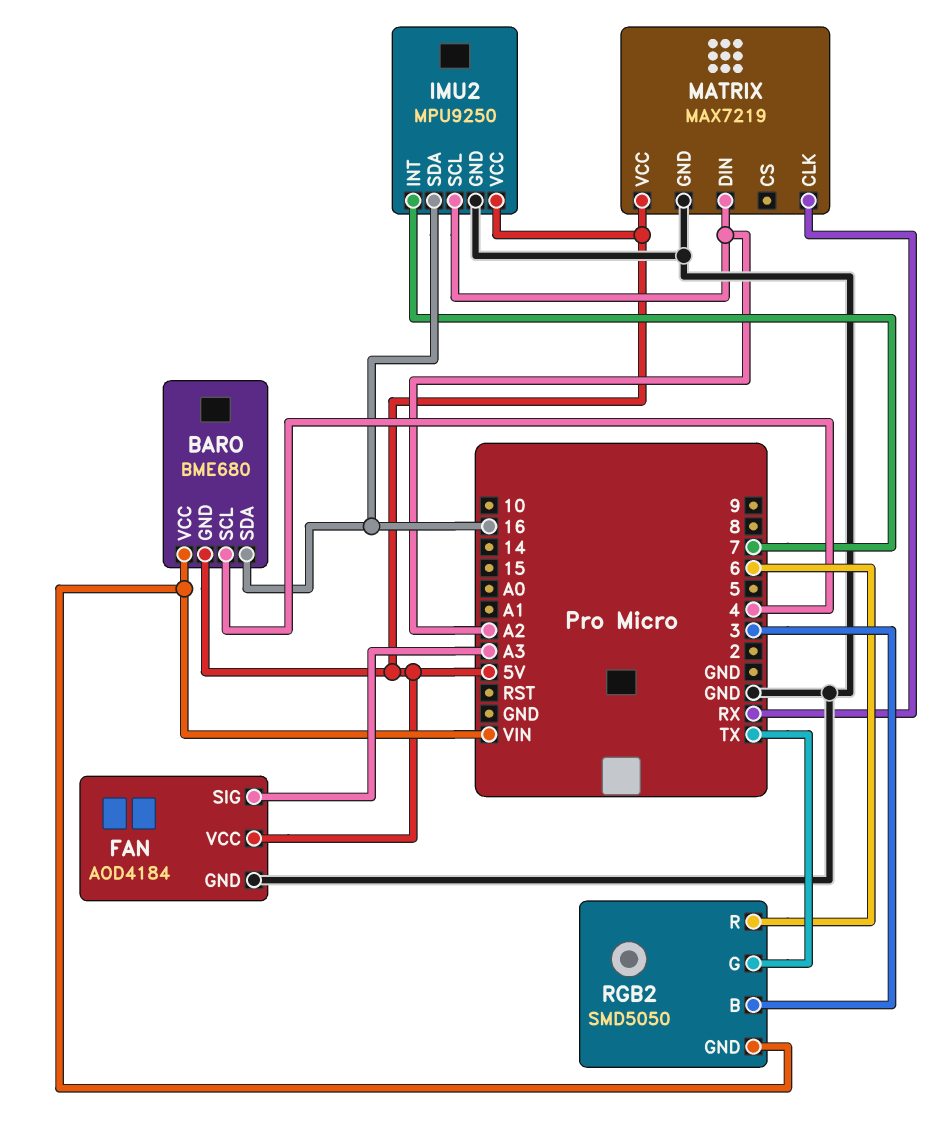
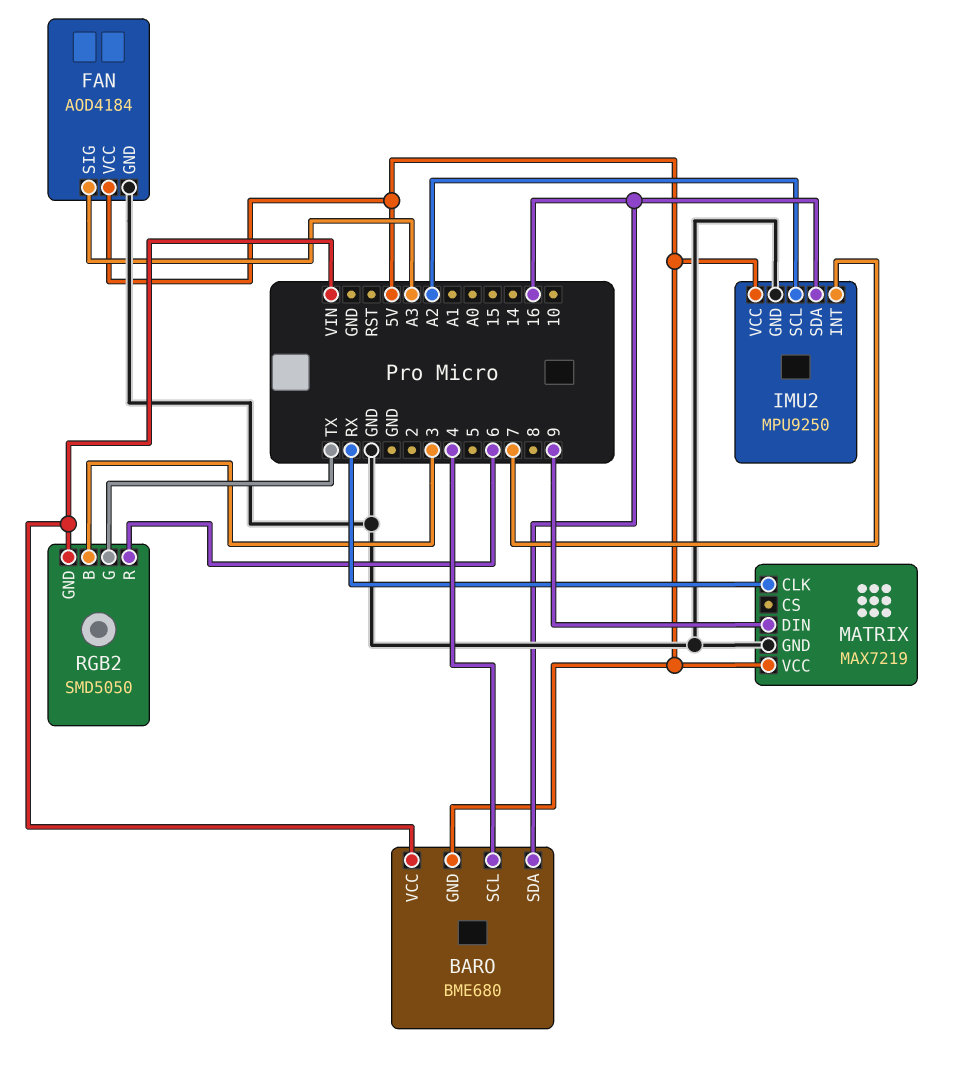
MATRIX pin DIN: A2 -> 9

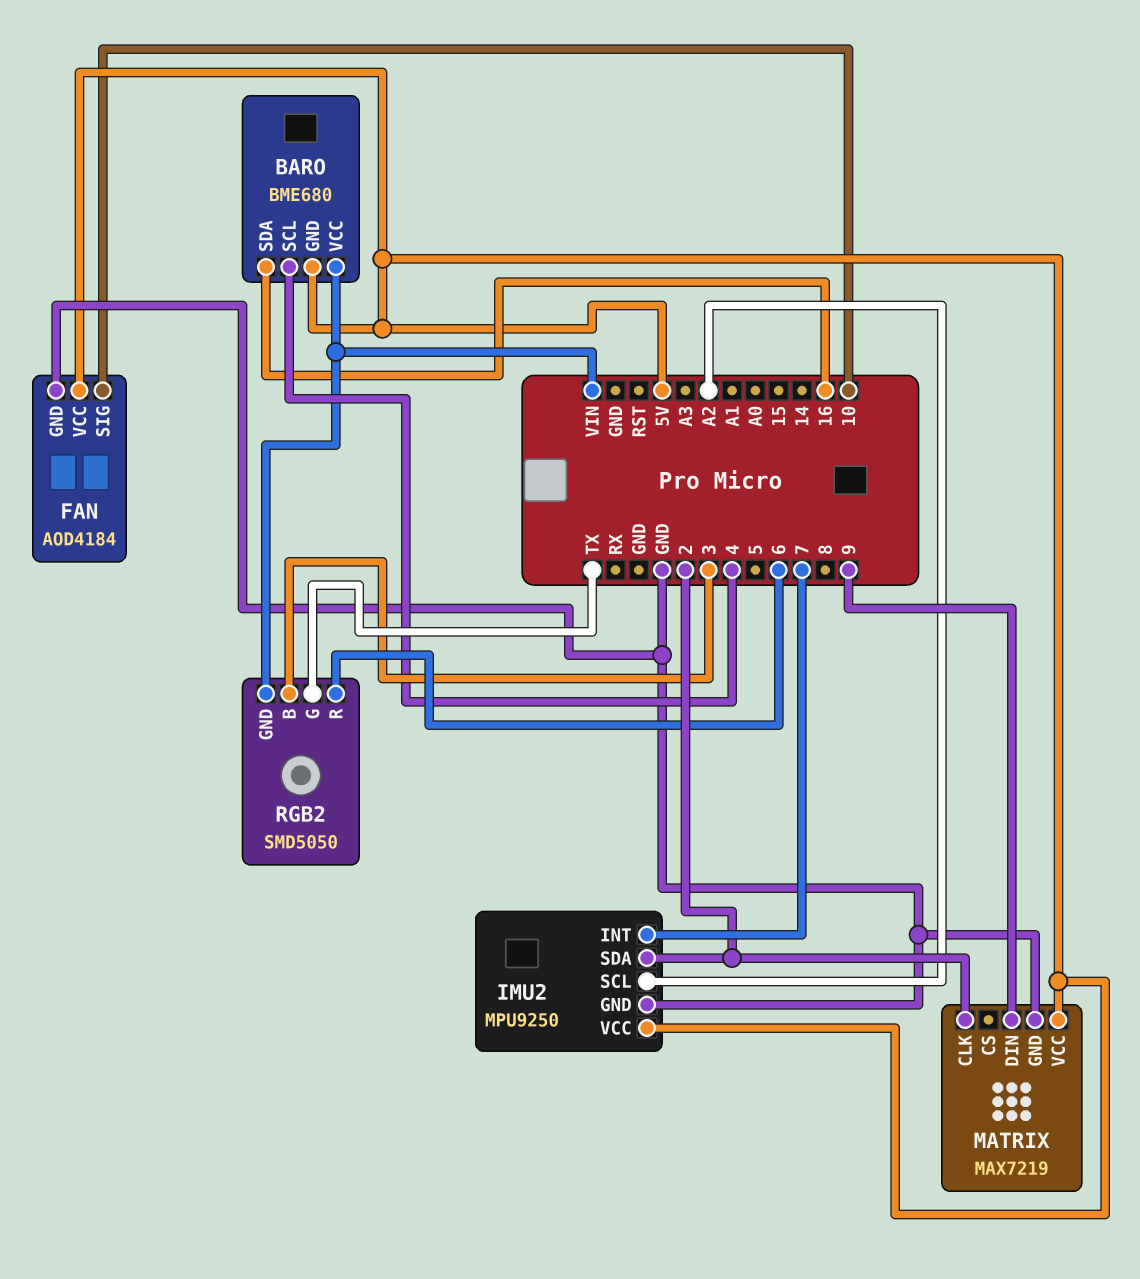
FAN pin SIG: A3 -> 10
IMU2 pin SDA: 16 -> 2
MATRIX pin CLK: RX -> 2

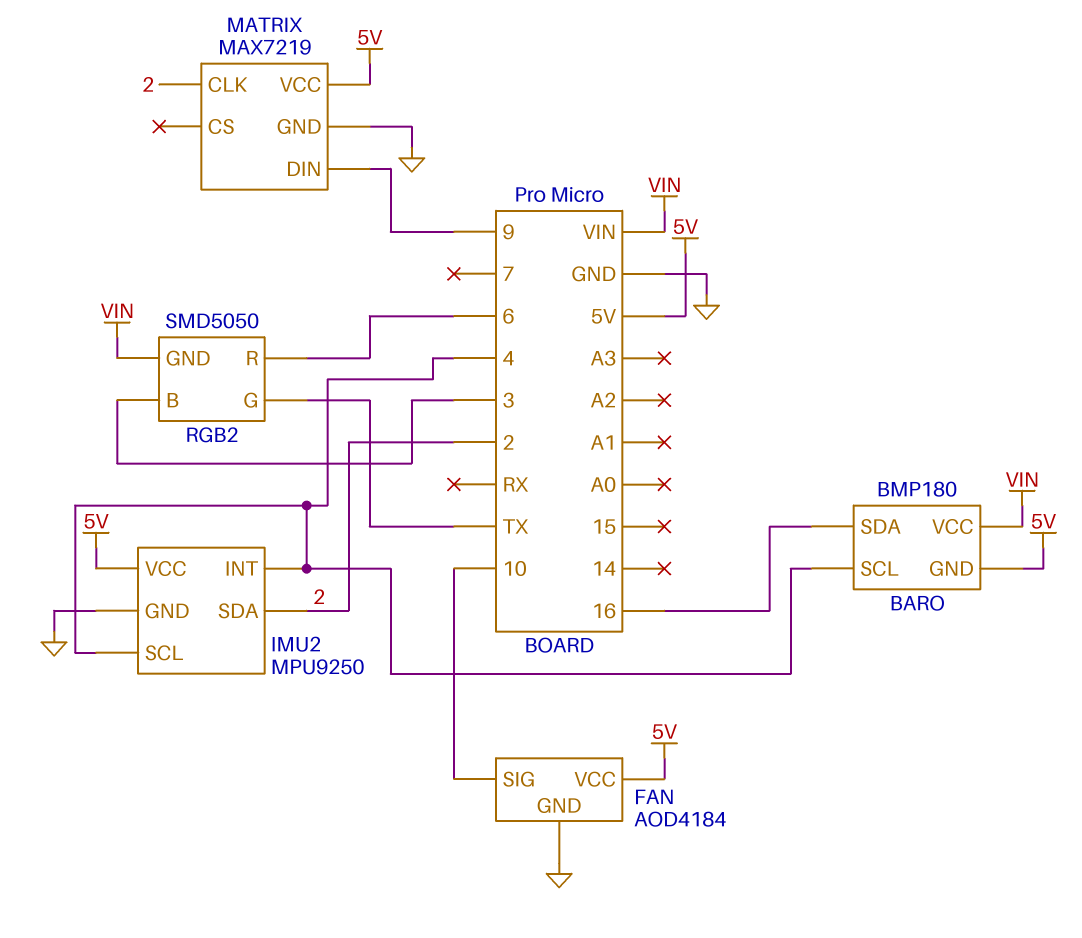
BARO: BME680 -> BMP180
IMU2 pin INT: 7 -> 4
IMU2 pin SCL: A2 -> 4

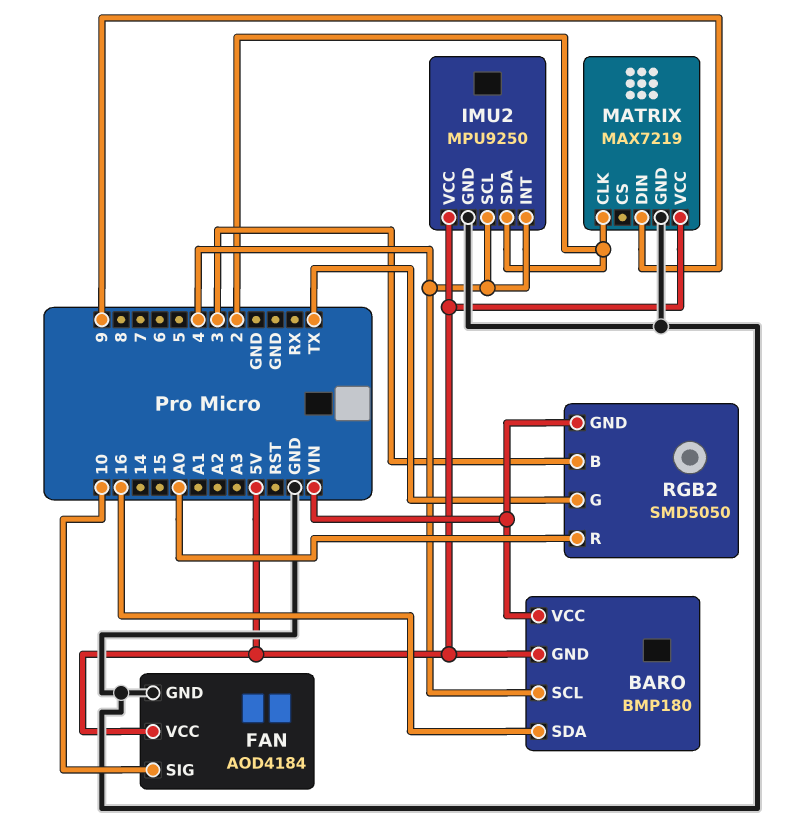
RGB2 pin R: 6 -> A0

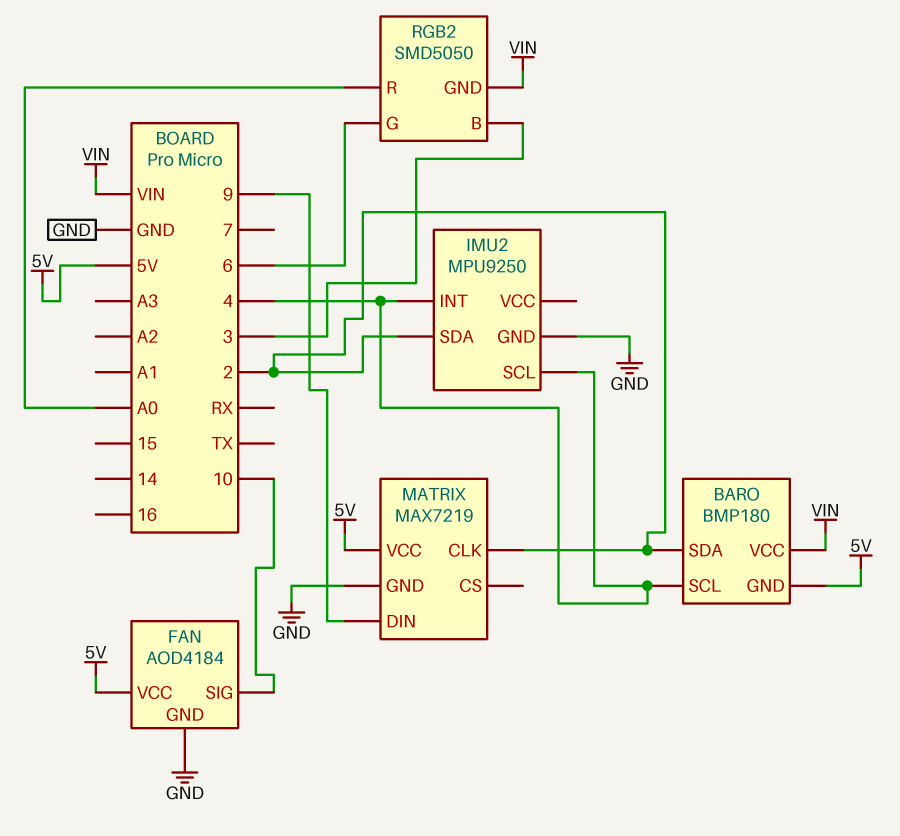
BARO pin SDA: 16 -> 2
IMU2 pin VCC: 5V -> none
RGB2 pin G: TX -> 6

